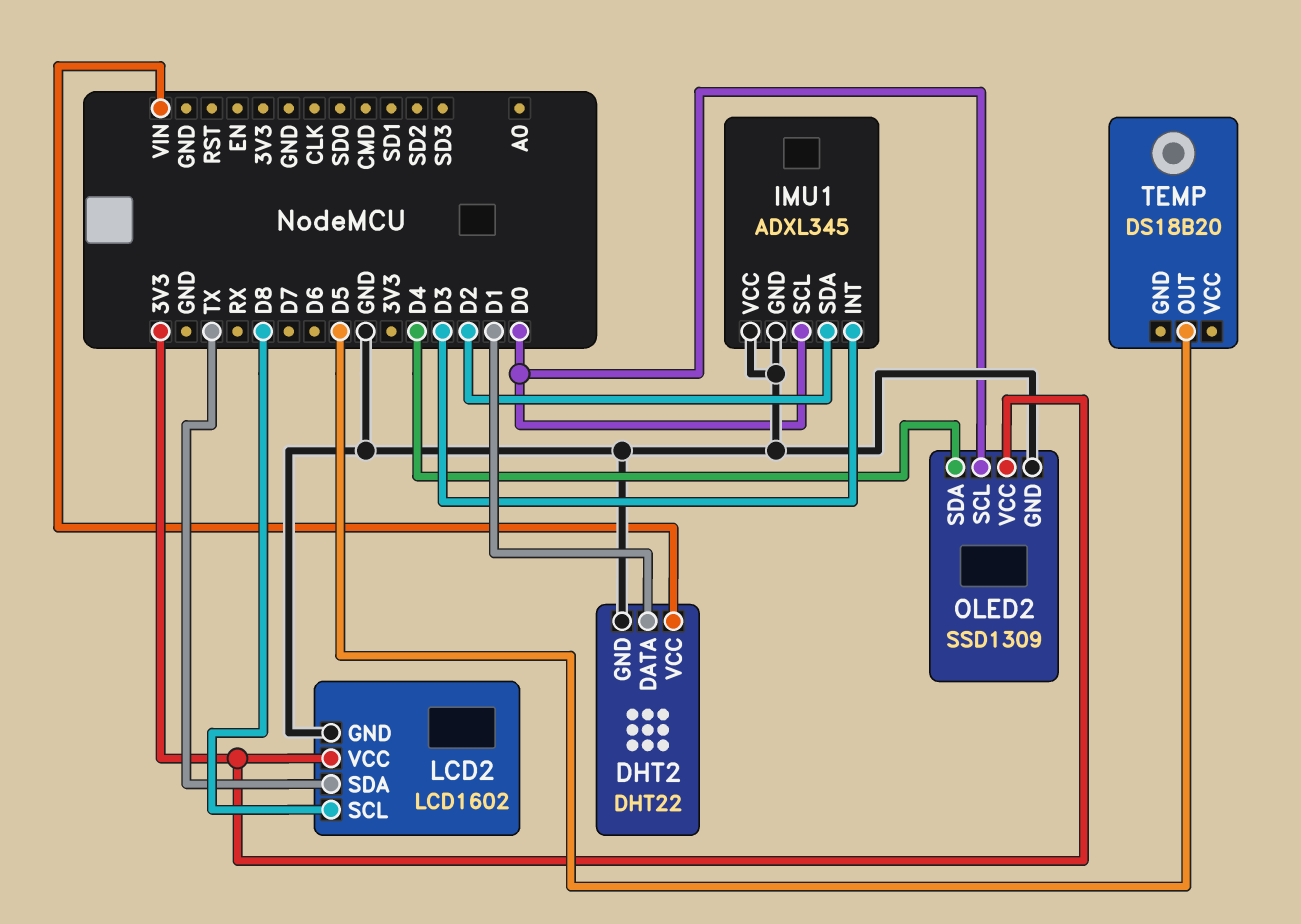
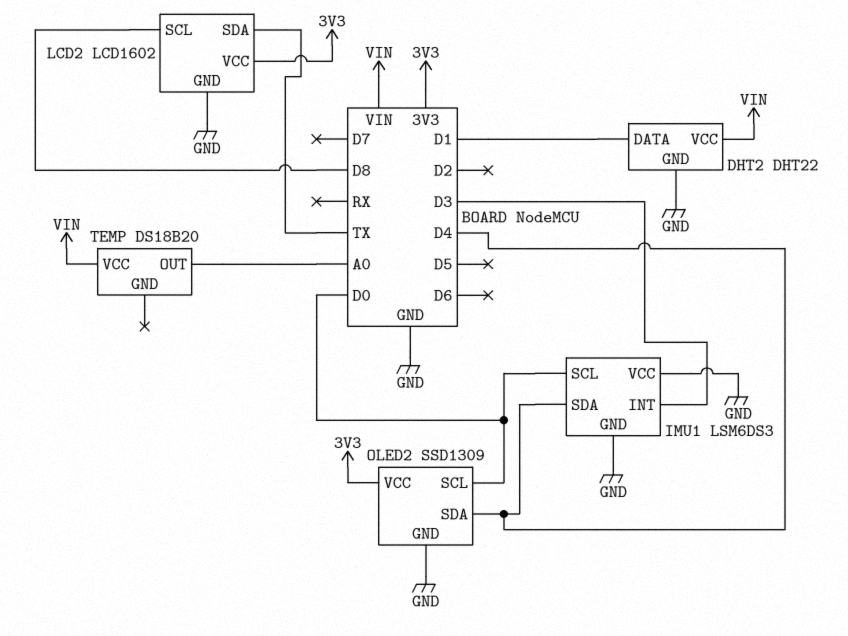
IMU1: ADXL345 -> LSM6DS3
IMU1 pin SDA: D2 -> D4
TEMP pin OUT: D5 -> A0
TEMP pin VCC: none -> VIN

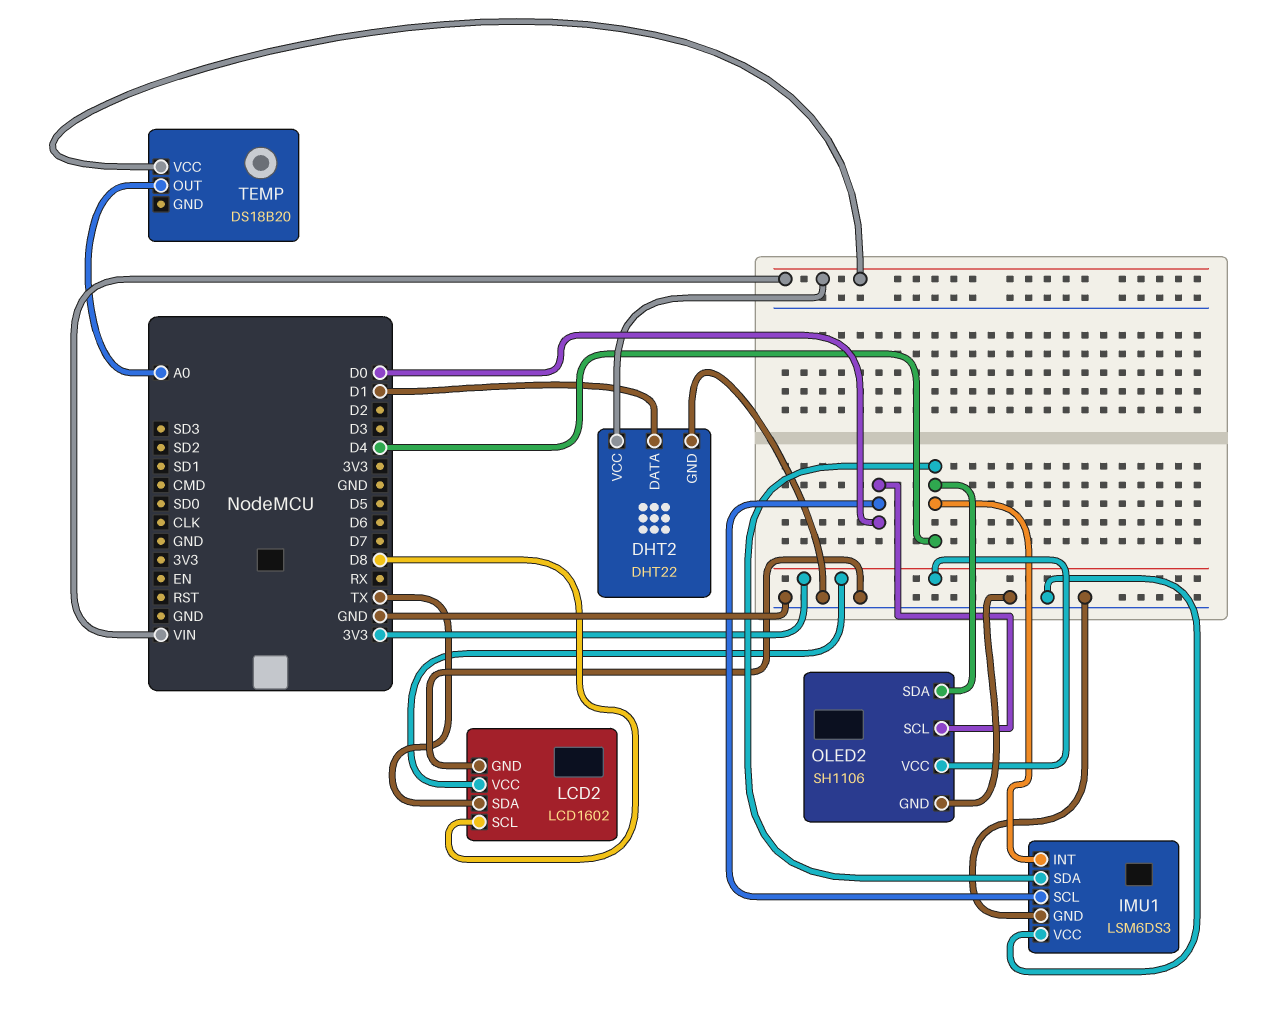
IMU1 pin INT: D3 -> D4
OLED2: SSD1309 -> SH1106

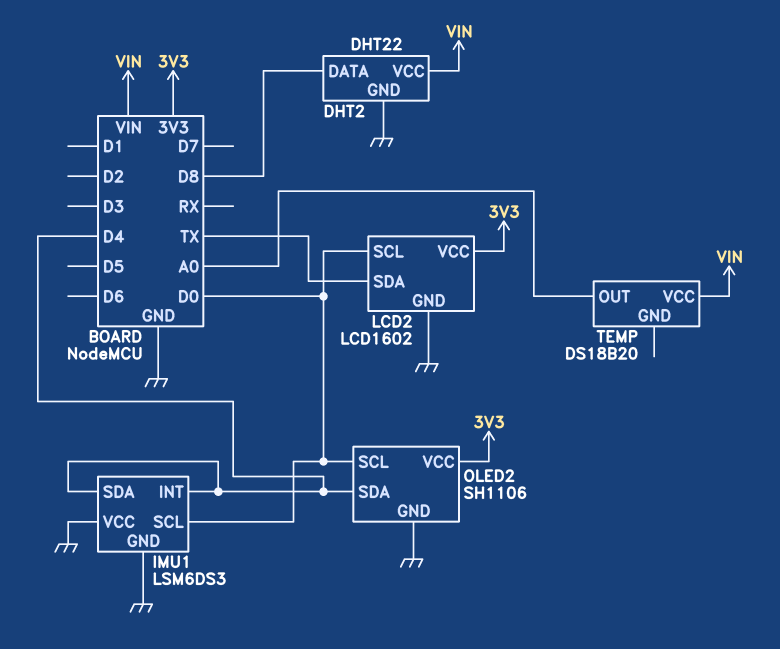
DHT2 pin DATA: D1 -> D8
LCD2 pin SCL: D8 -> D0

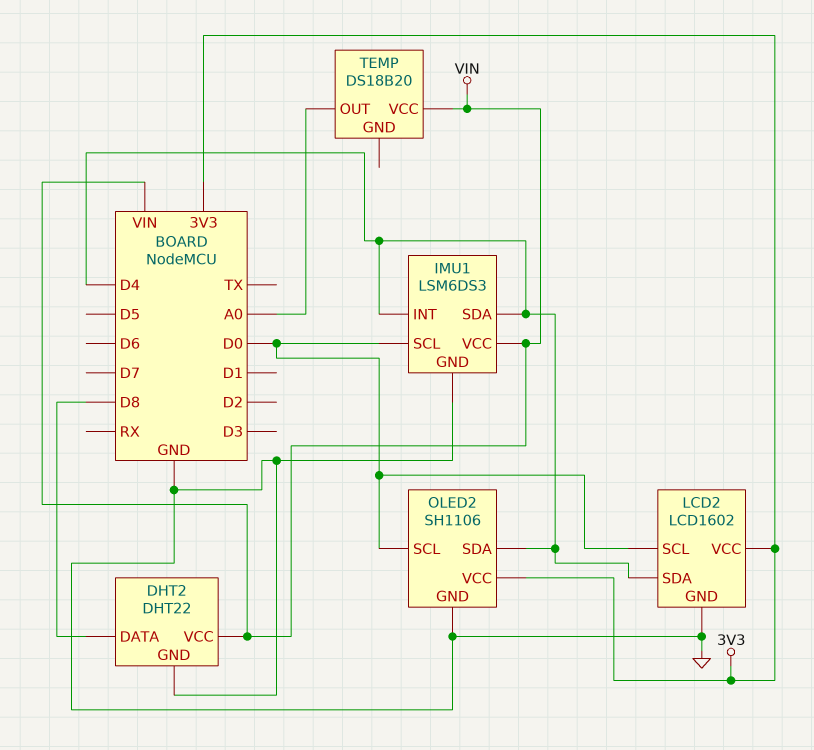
IMU1 pin VCC: GND -> VIN
LCD2 pin SDA: TX -> D4

